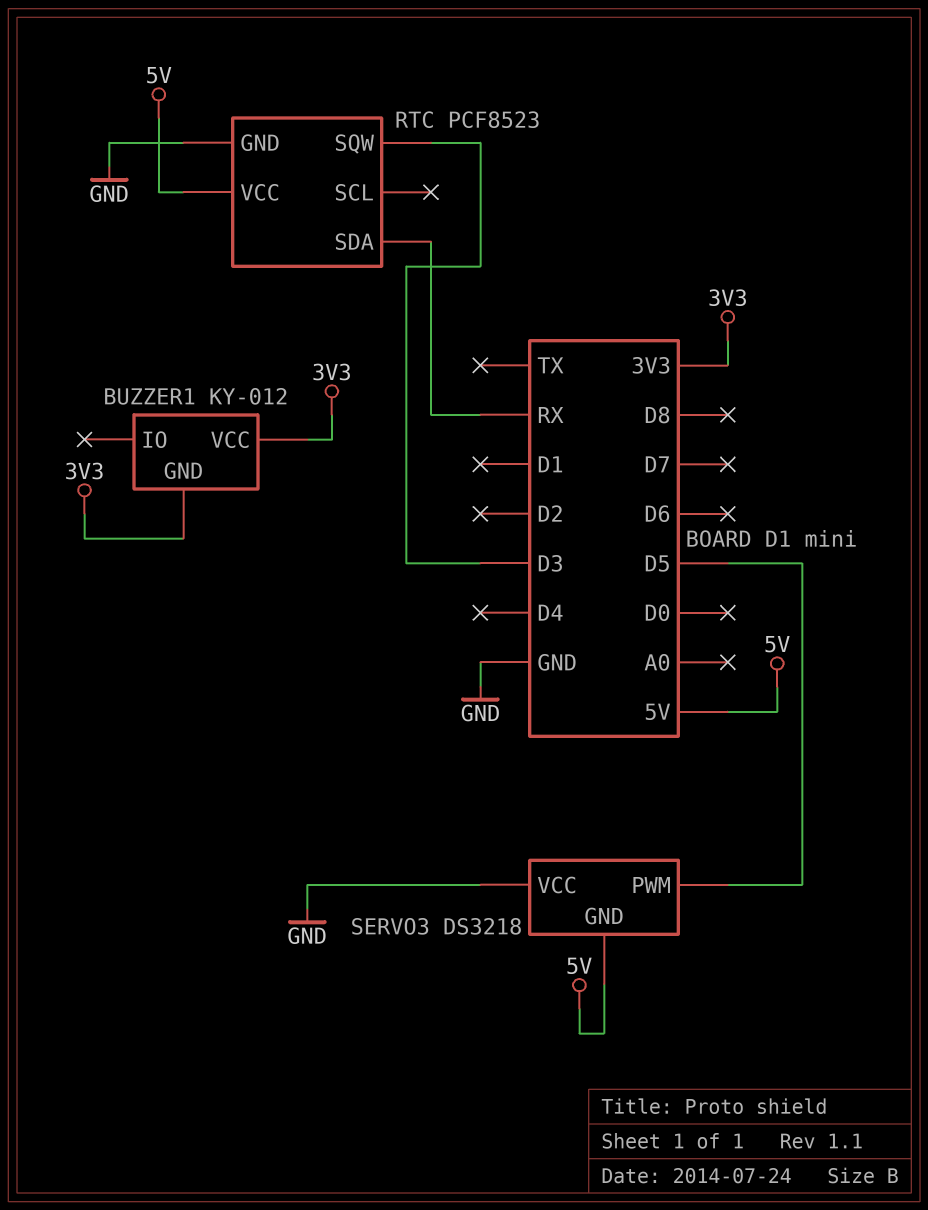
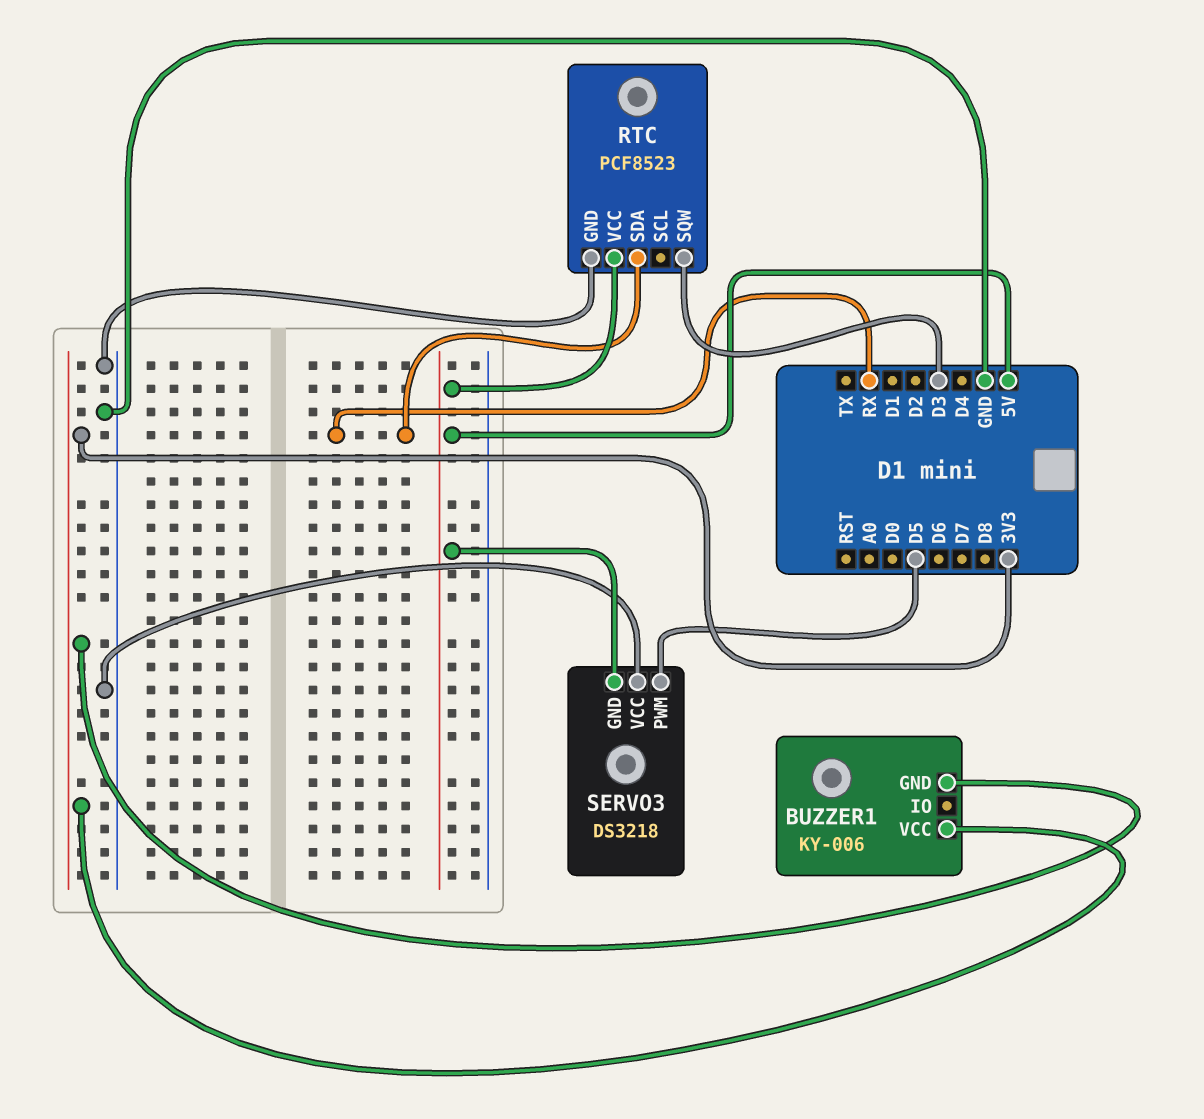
BUZZER1: KY-012 -> KY-006

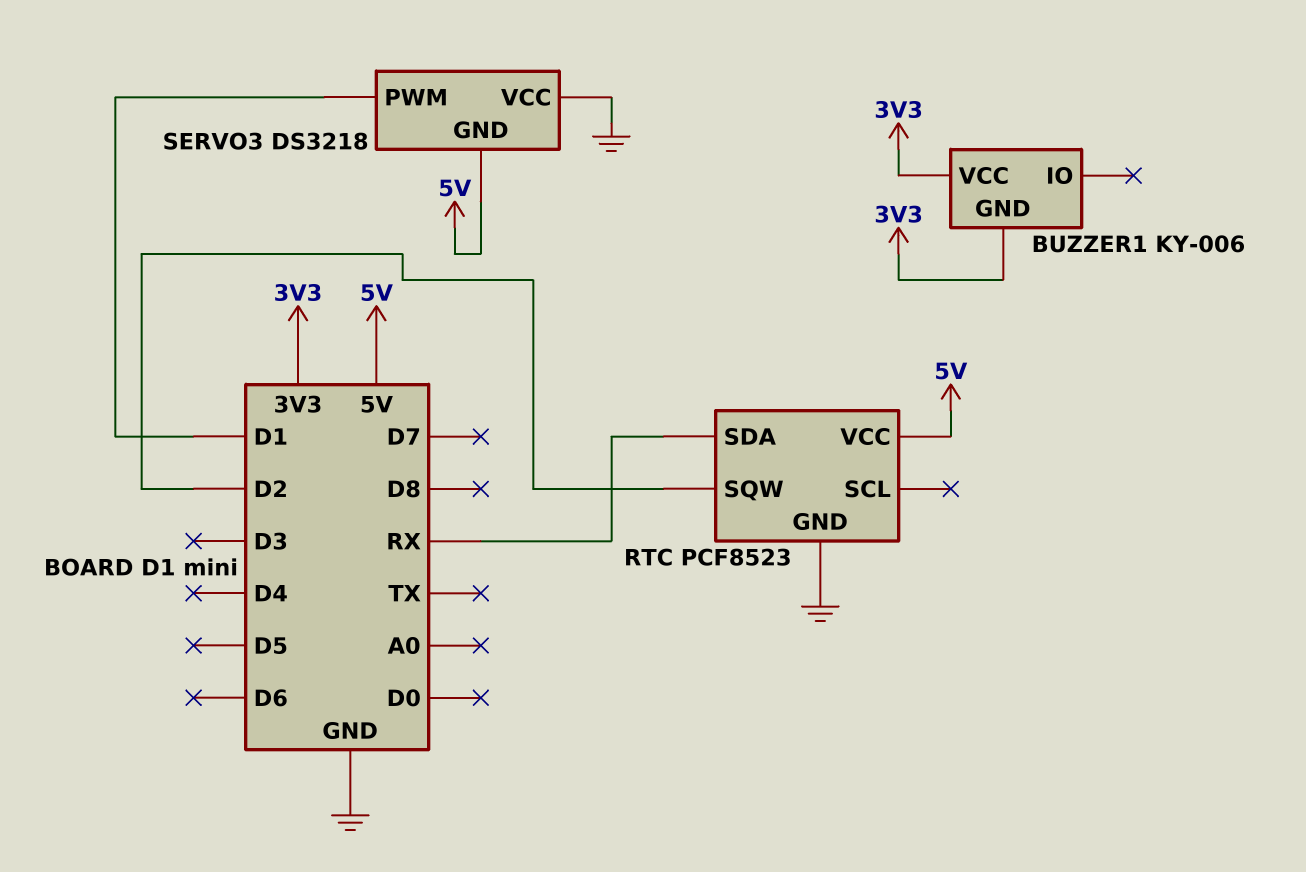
RTC pin SQW: D3 -> D2
SERVO3 pin PWM: D5 -> D1

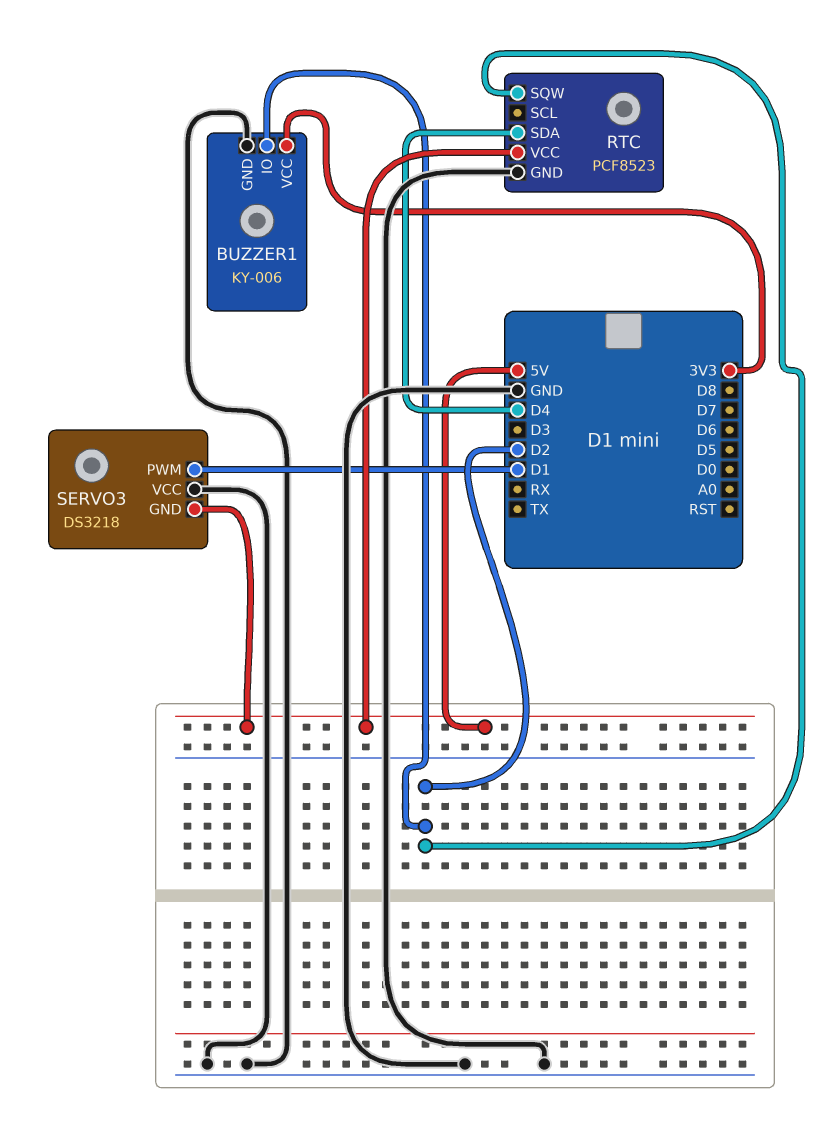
BUZZER1 pin GND: 3V3 -> GND
BUZZER1 pin IO: none -> D2
RTC pin SDA: RX -> D4

